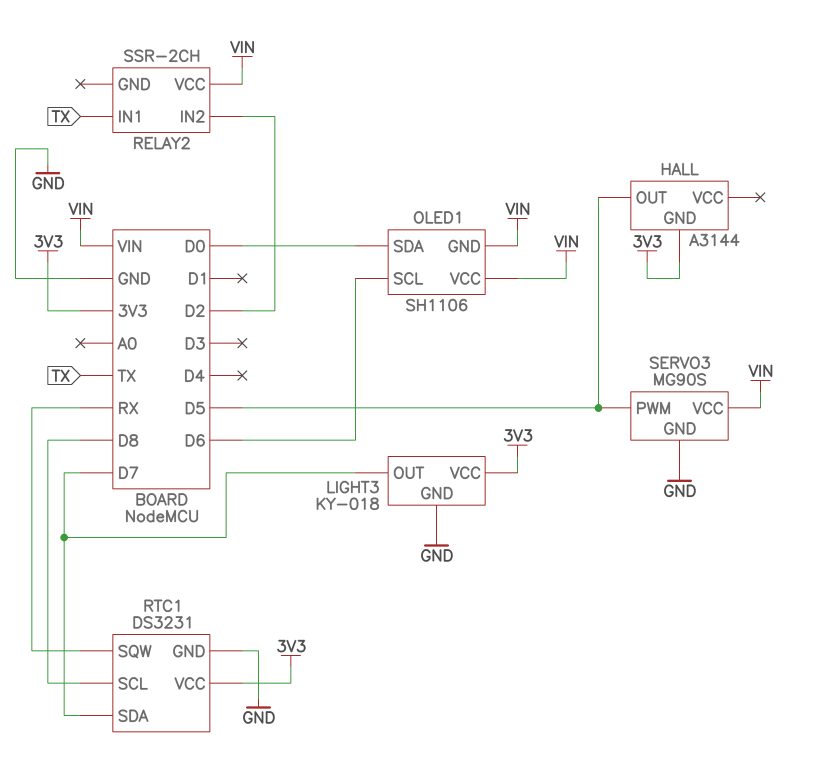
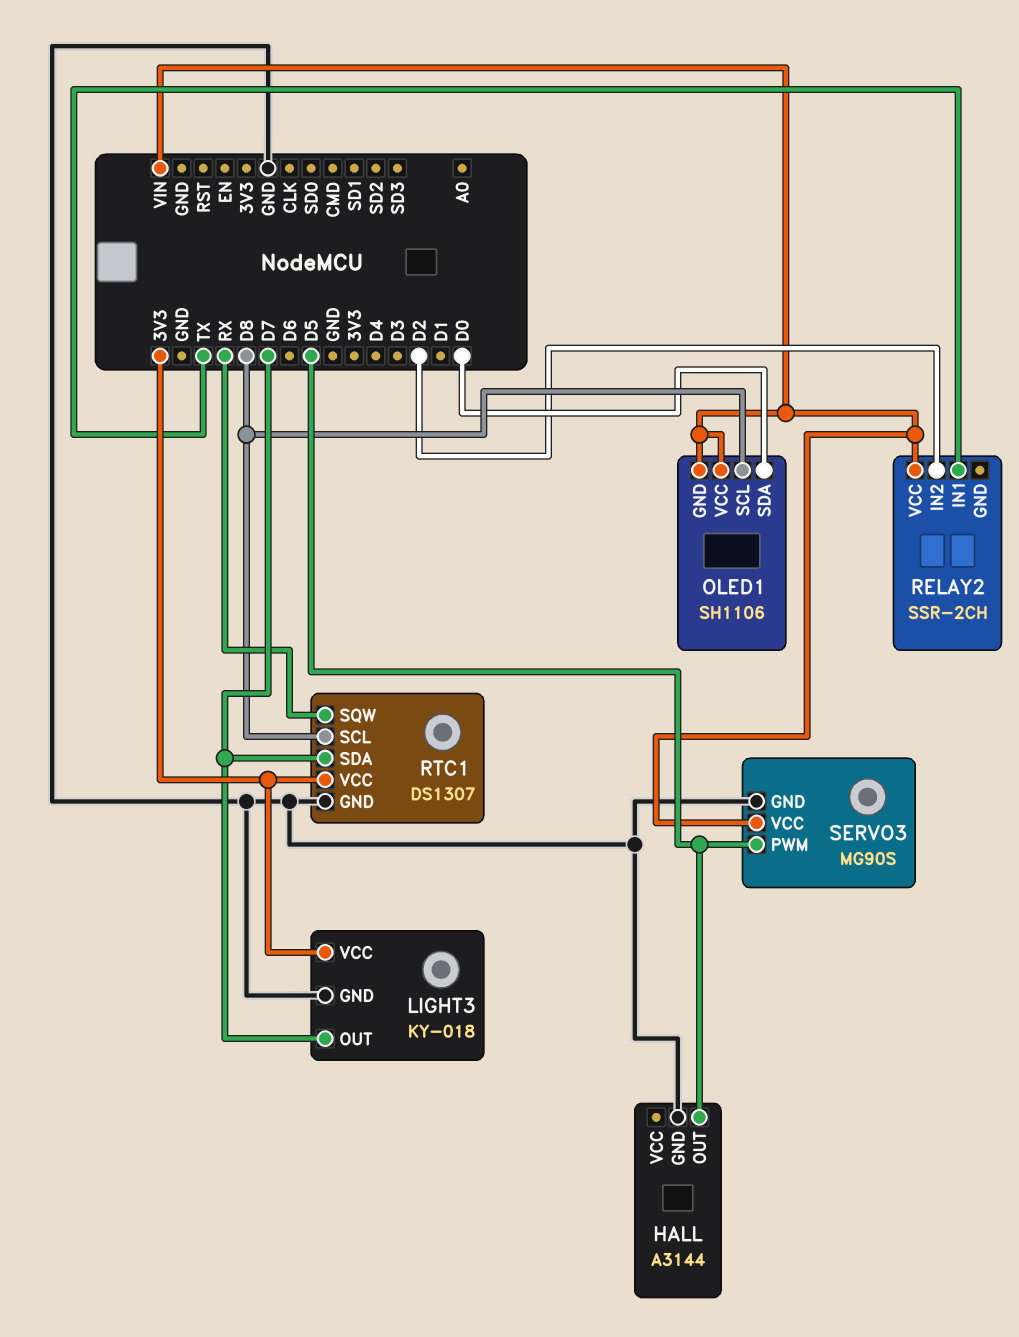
HALL pin GND: 3V3 -> GND
OLED1 pin SCL: D6 -> D8
RTC1: DS3231 -> DS1307

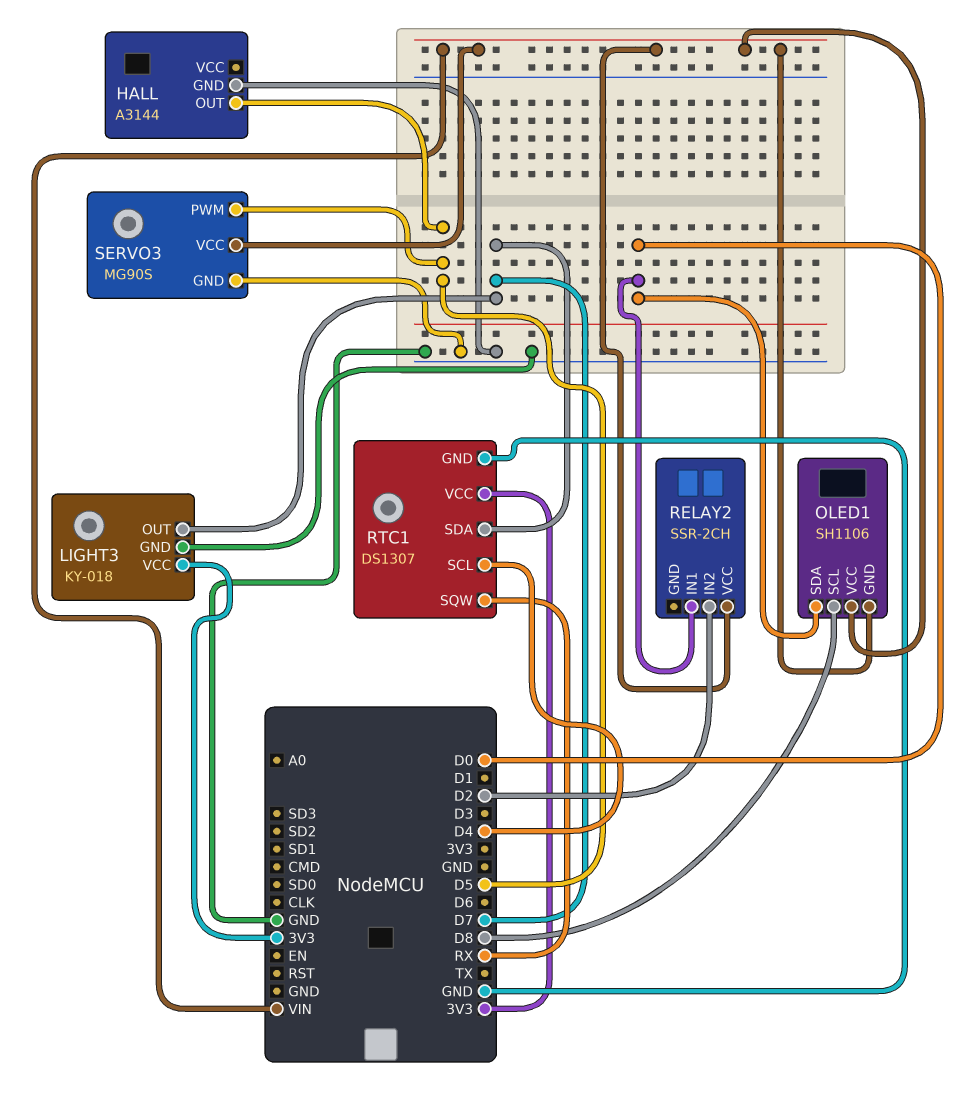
RELAY2 pin IN1: TX -> D0
RTC1 pin SCL: D8 -> D4

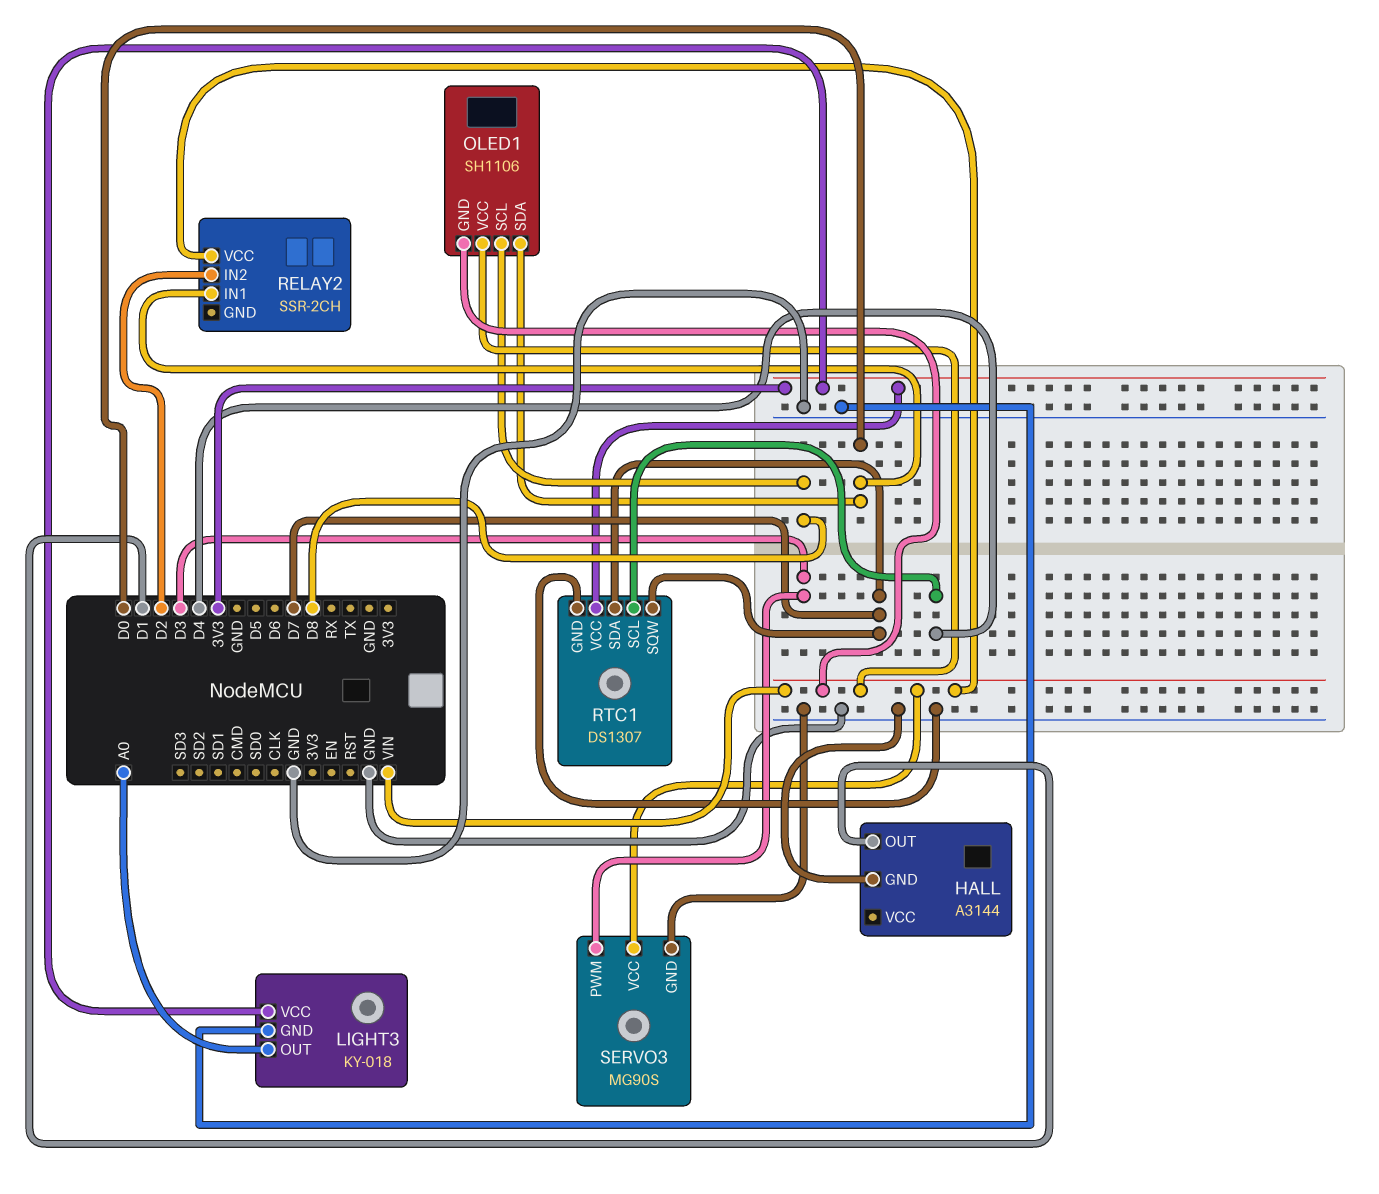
HALL pin OUT: D5 -> D1
LIGHT3 pin OUT: D7 -> A0
RTC1 pin SQW: RX -> D7
SERVO3 pin PWM: D5 -> D3

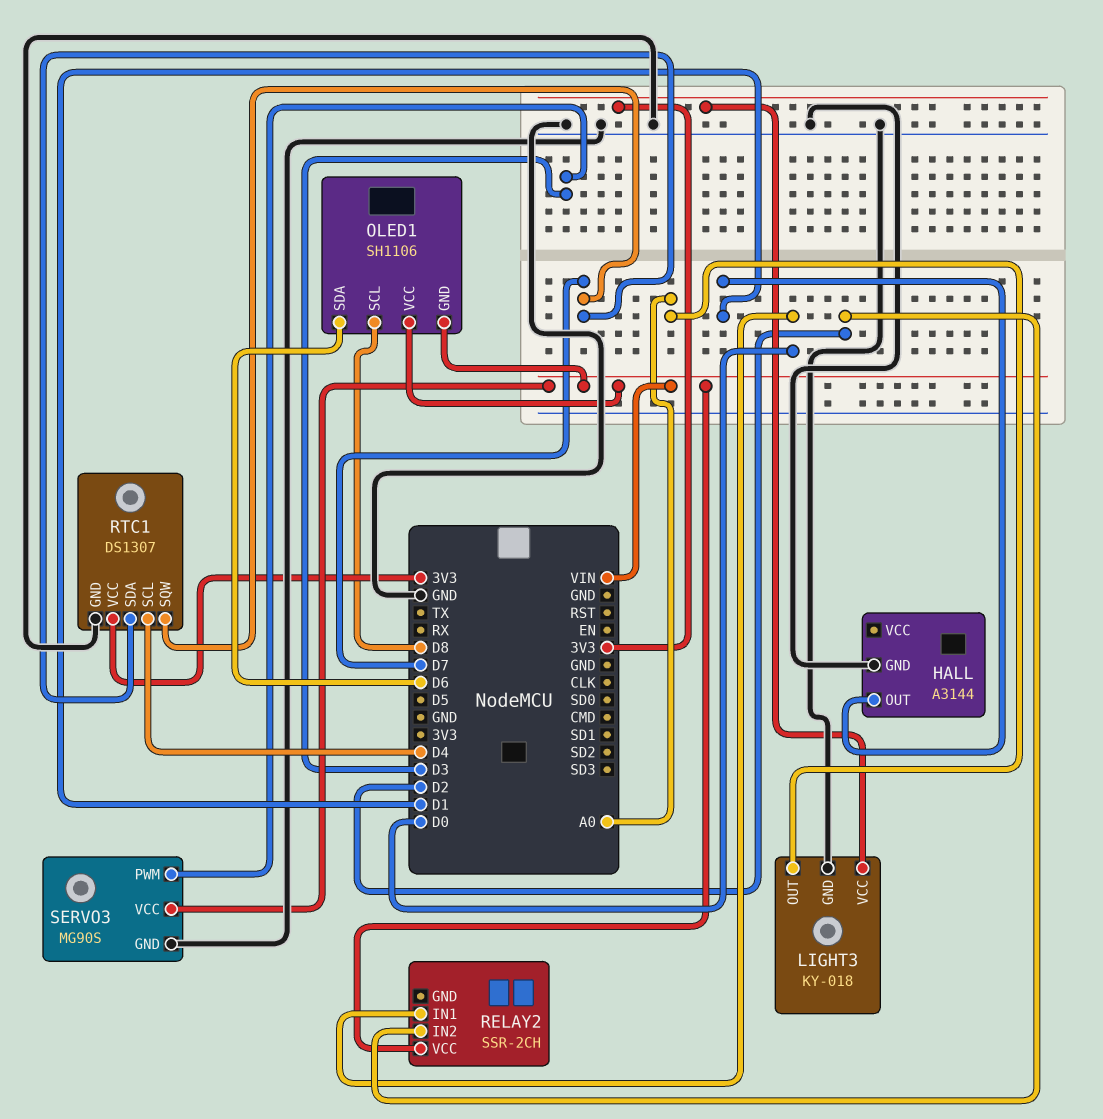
OLED1 pin SDA: D0 -> D6

